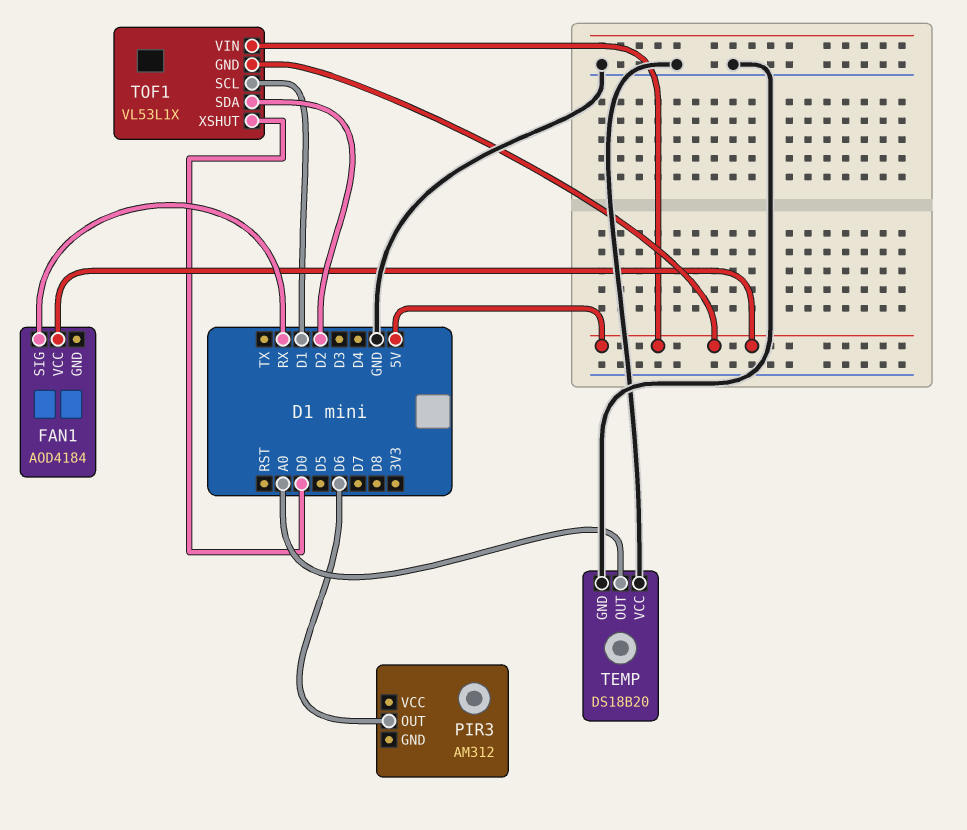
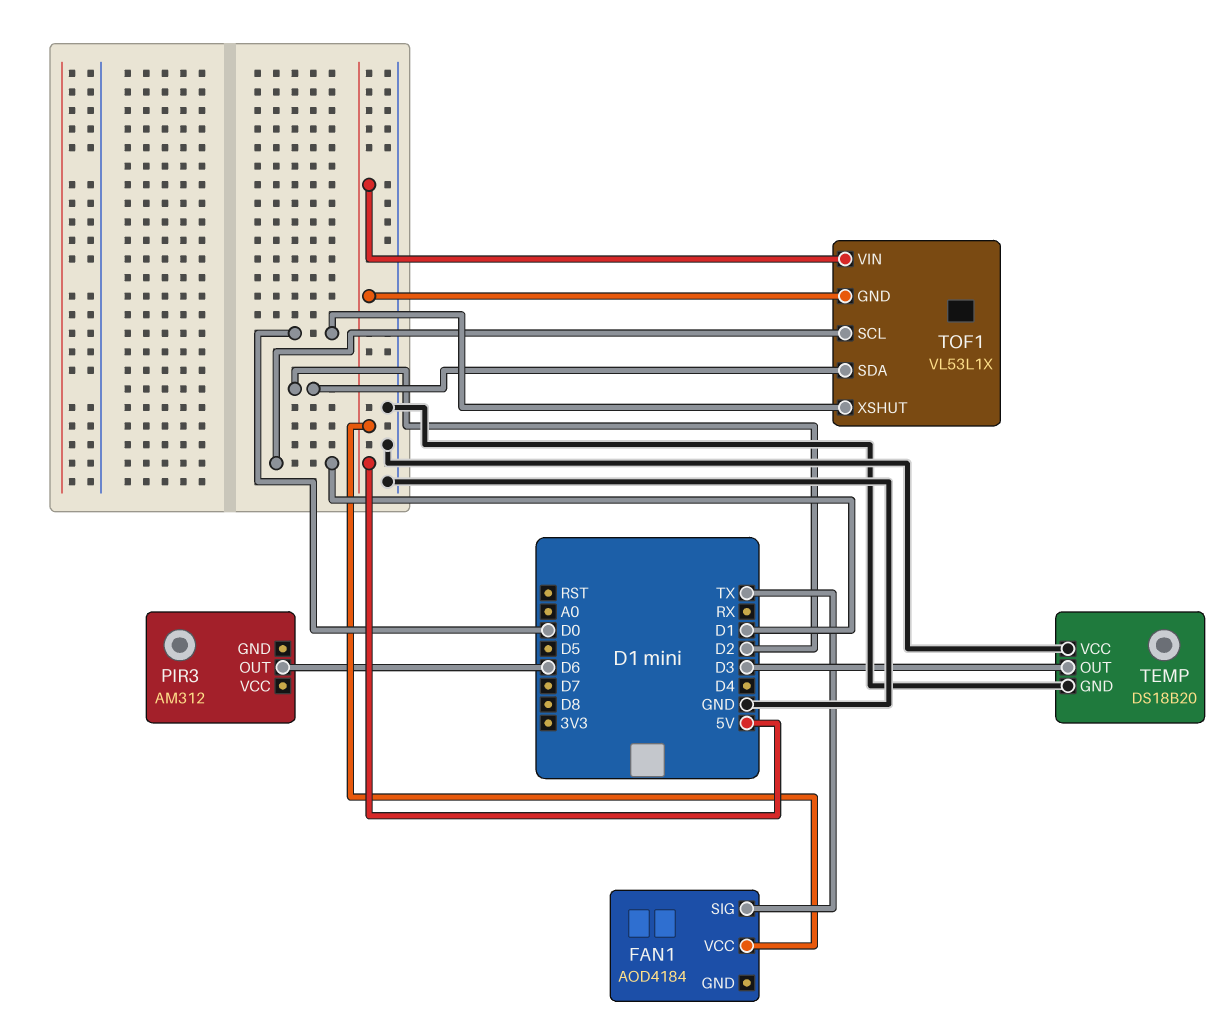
FAN1 pin SIG: RX -> TX
TEMP pin OUT: A0 -> D3

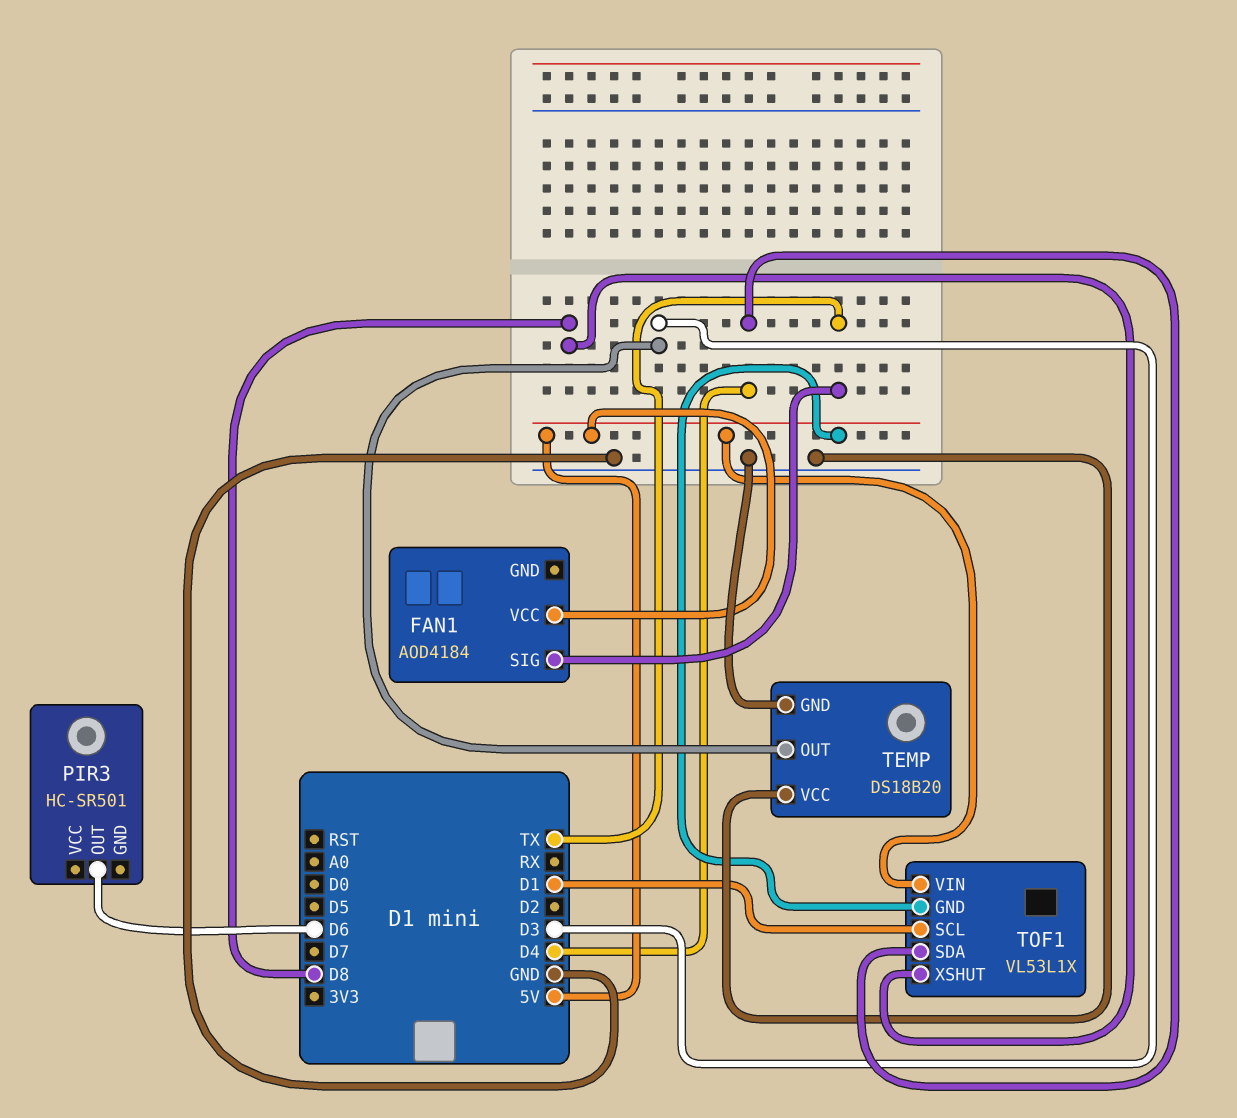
PIR3: AM312 -> HC-SR501
TOF1 pin SDA: D2 -> D4
TOF1 pin XSHUT: D0 -> D8

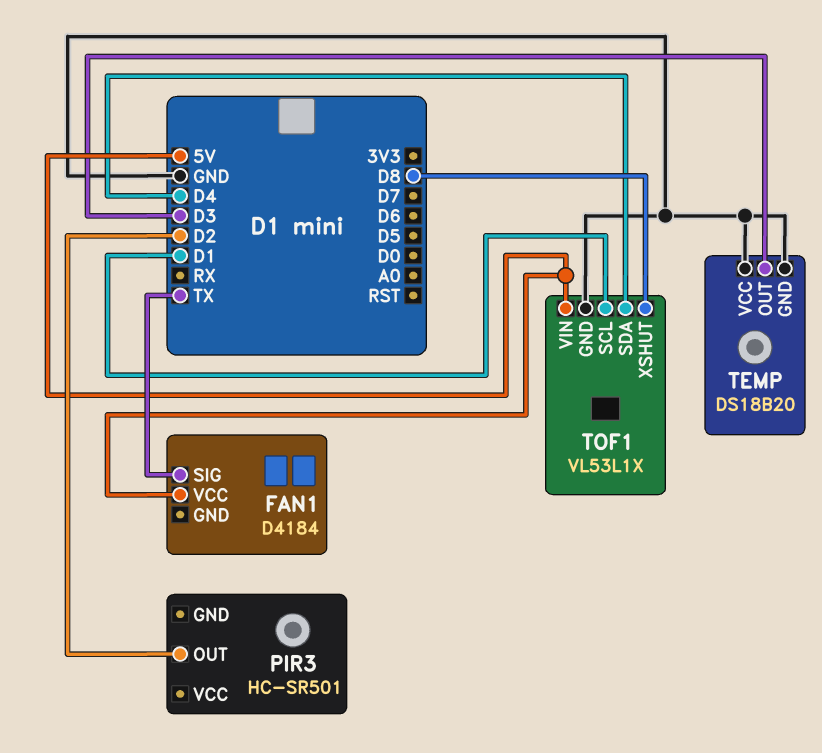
FAN1: AOD4184 -> D4184
PIR3 pin OUT: D6 -> D2
TOF1 pin GND: 5V -> GND

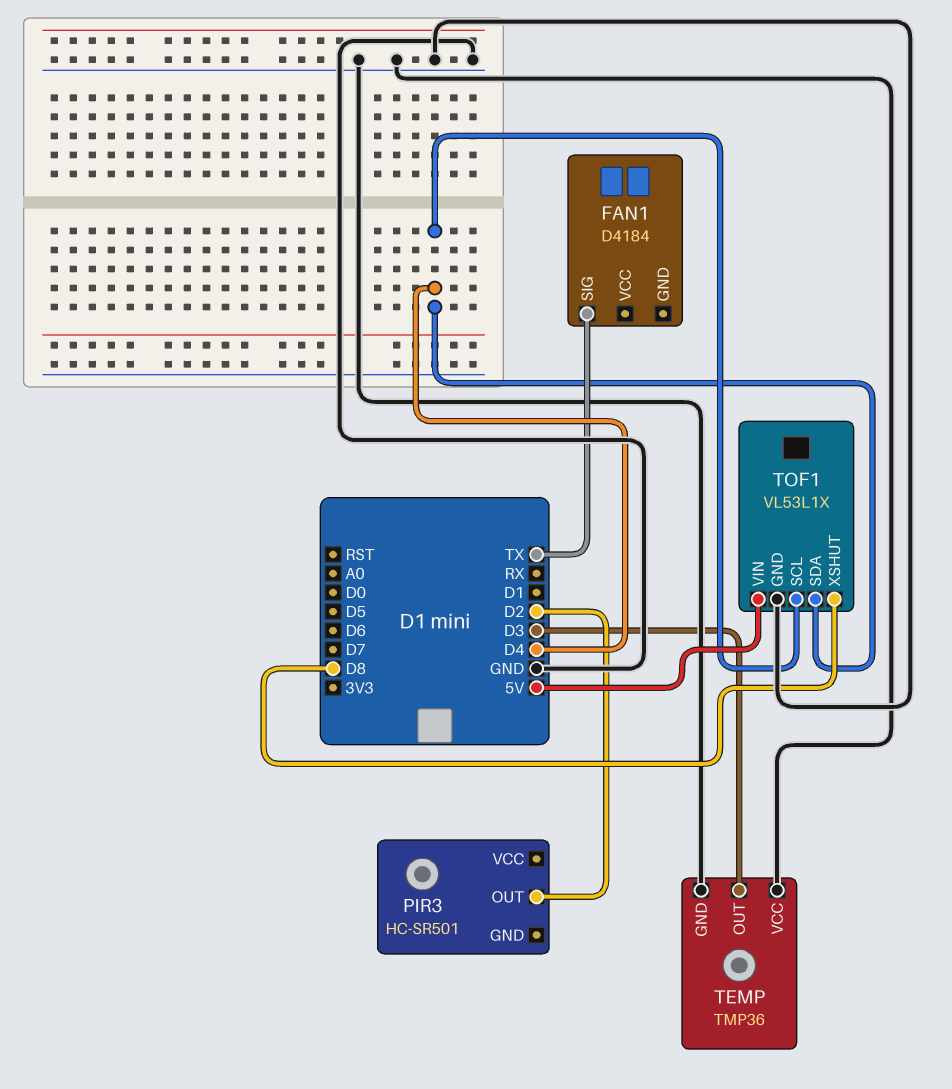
FAN1 pin VCC: 5V -> none
TEMP: DS18B20 -> TMP36
TOF1 pin SCL: D1 -> D4

